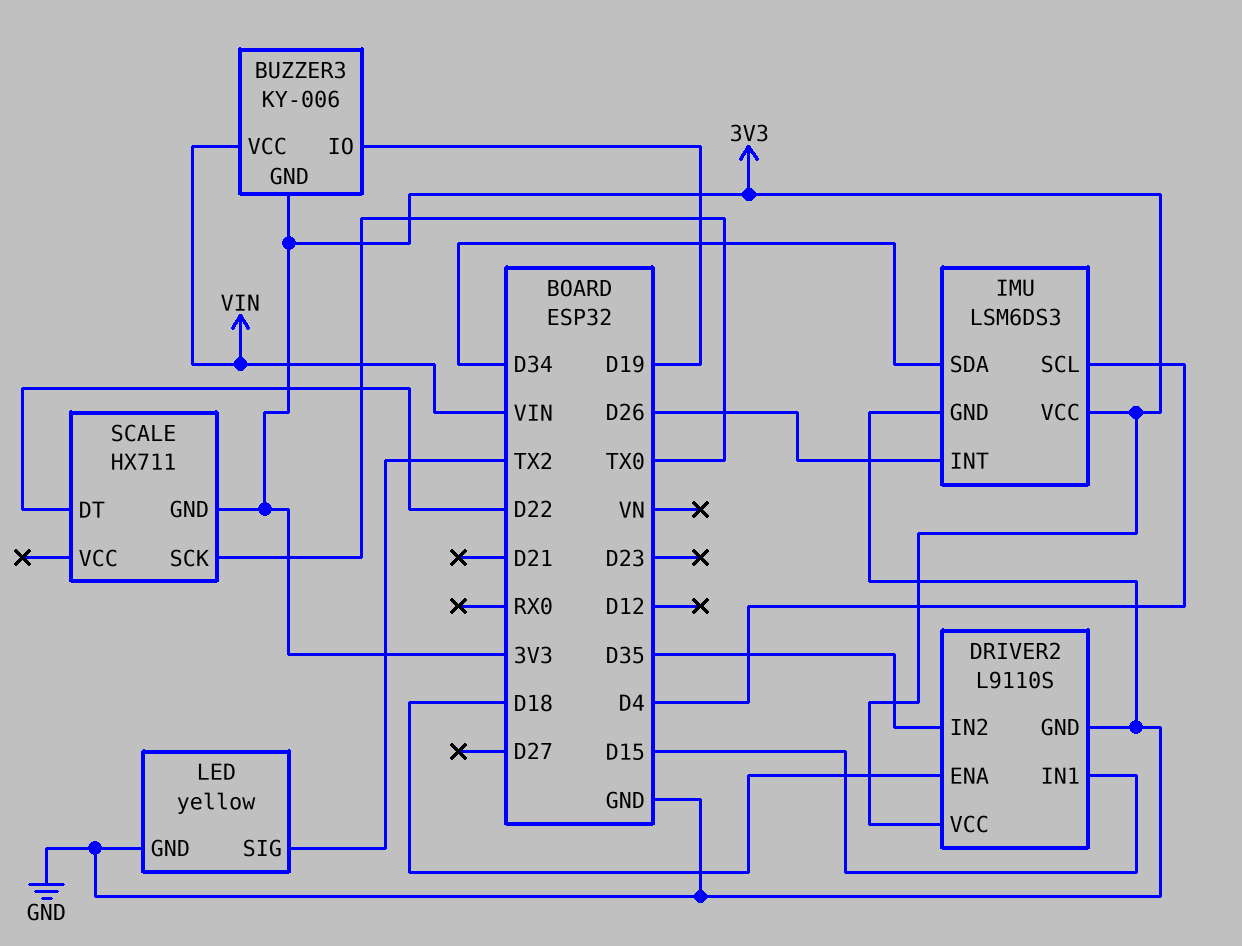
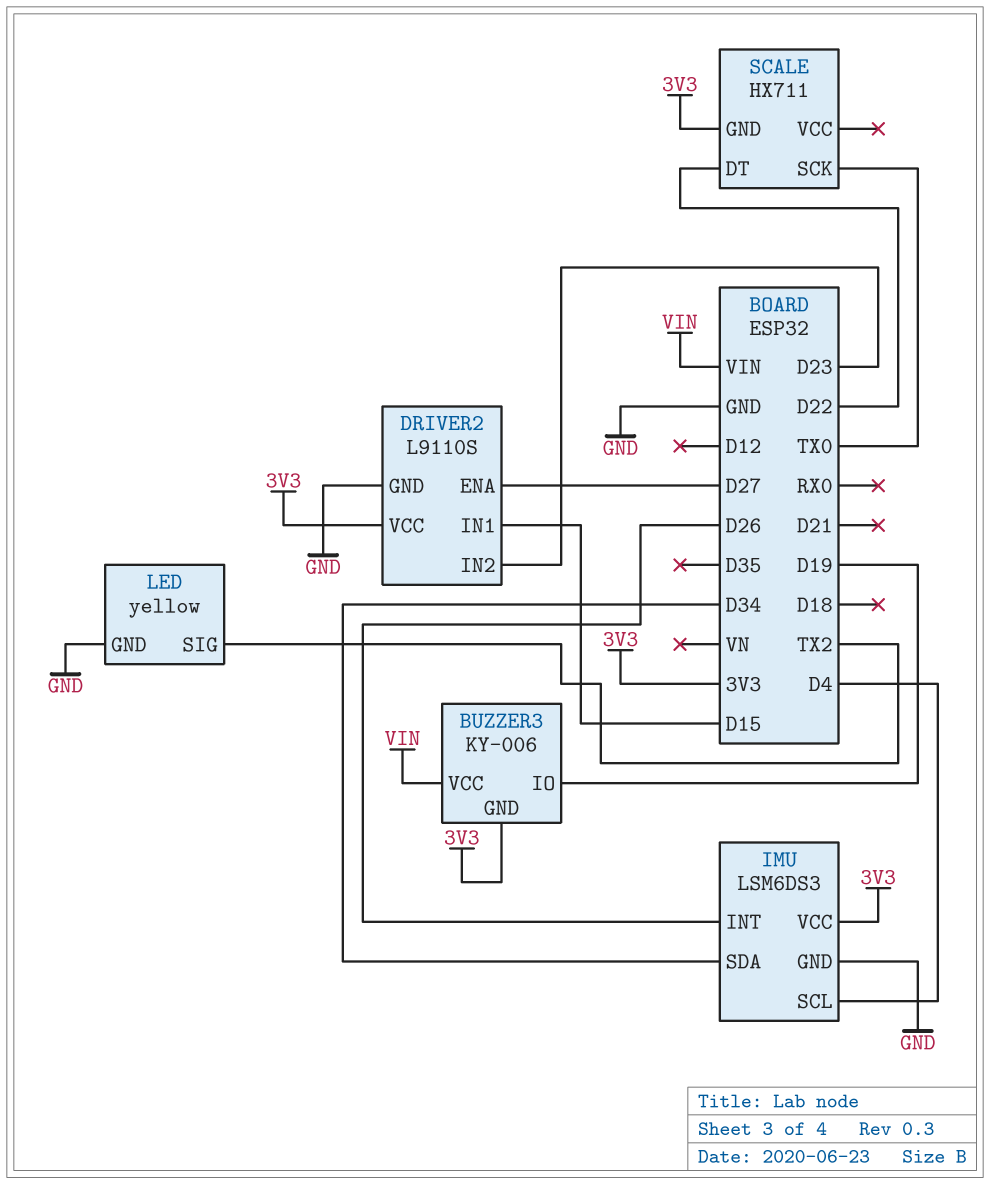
DRIVER2 pin ENA: D18 -> D27
DRIVER2 pin IN2: D35 -> D23

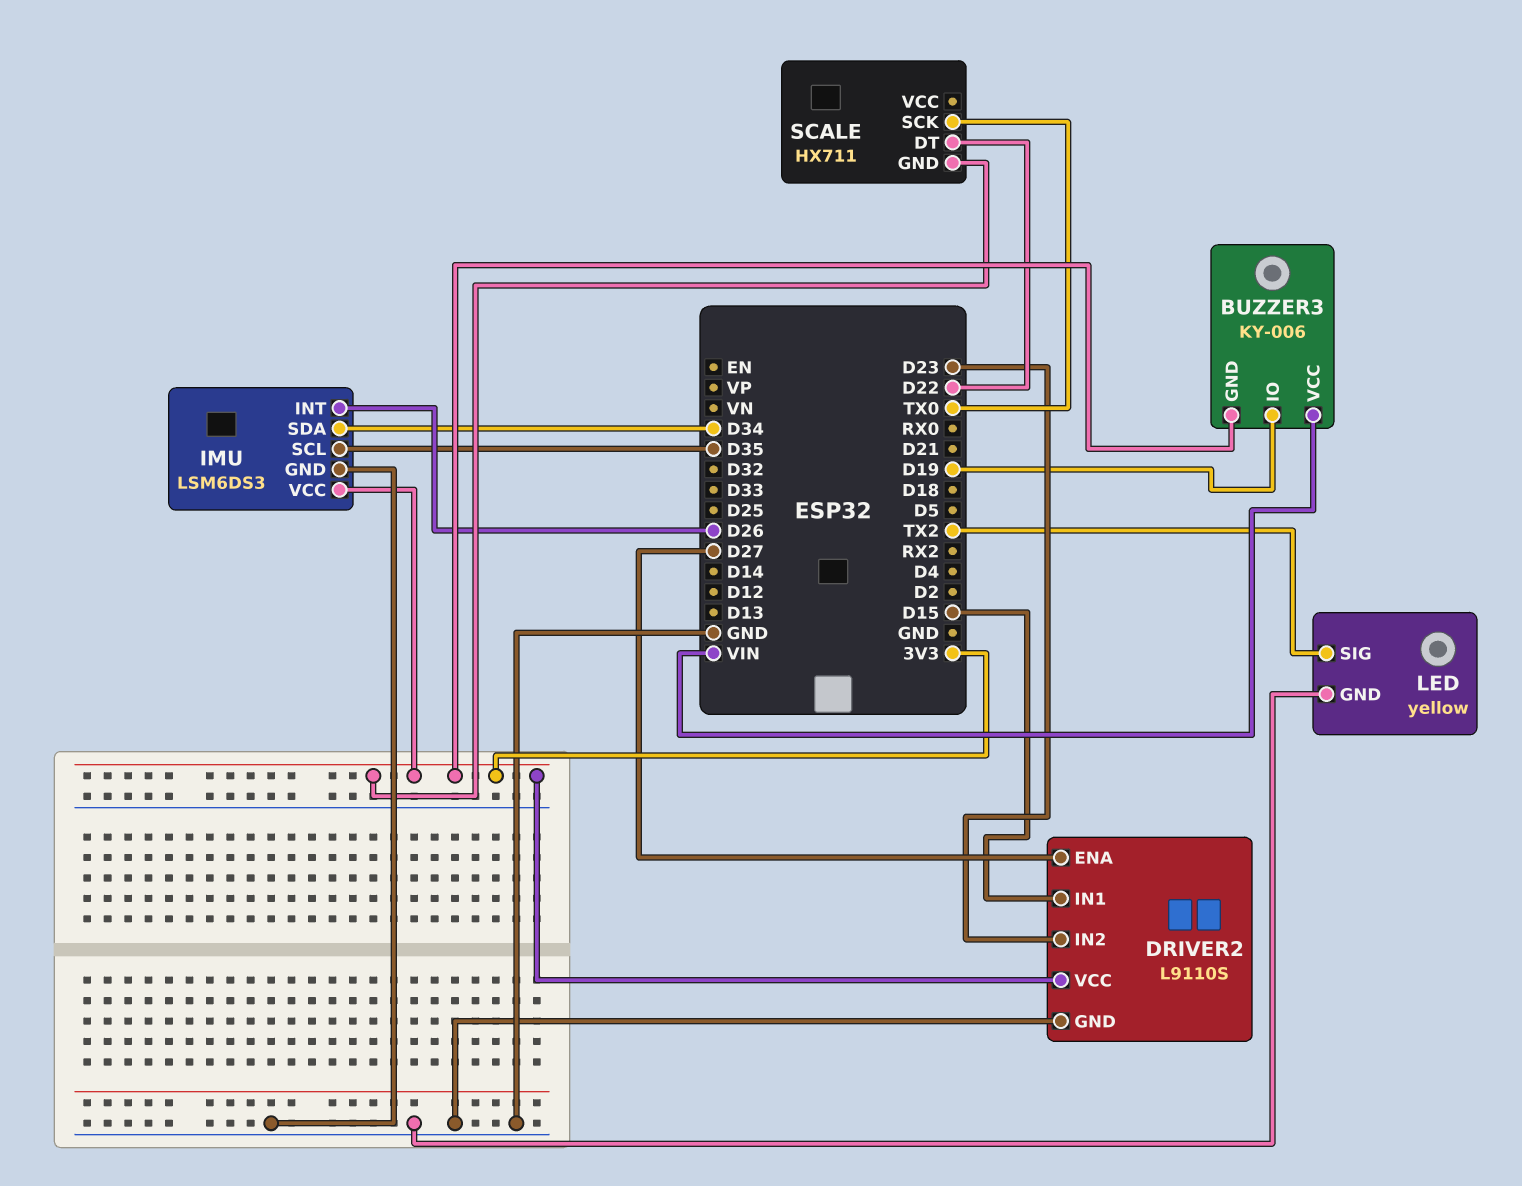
IMU pin SCL: D4 -> D35

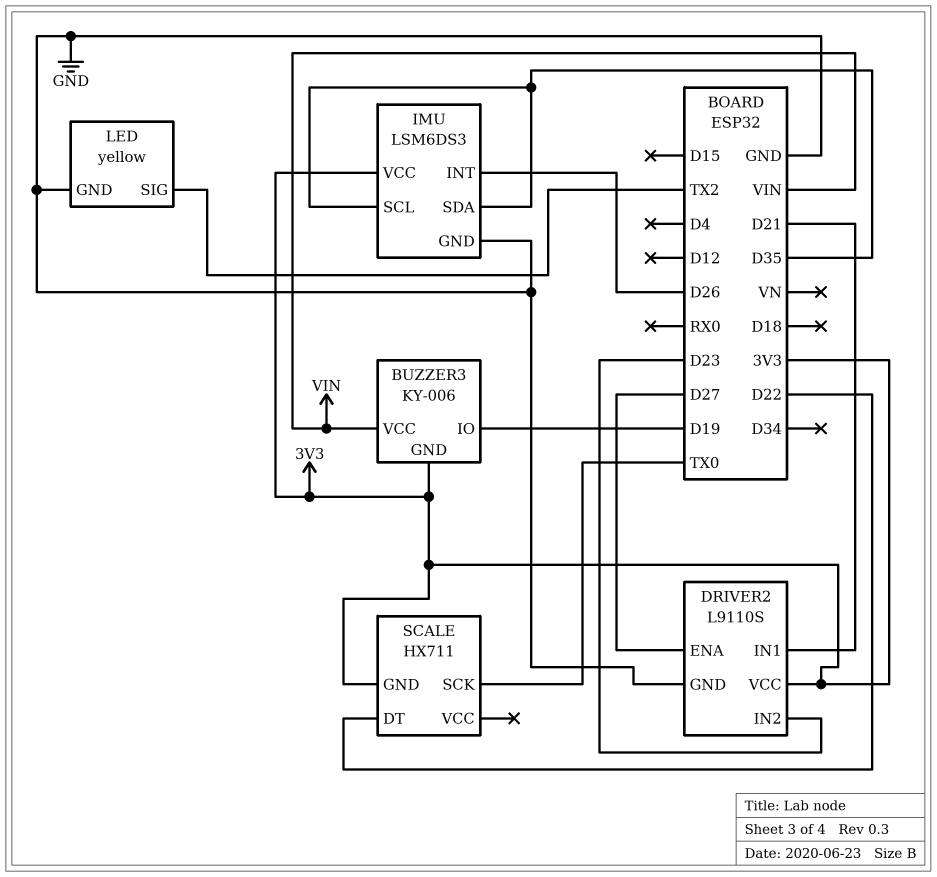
DRIVER2 pin IN1: D15 -> D21
IMU pin SDA: D34 -> D35

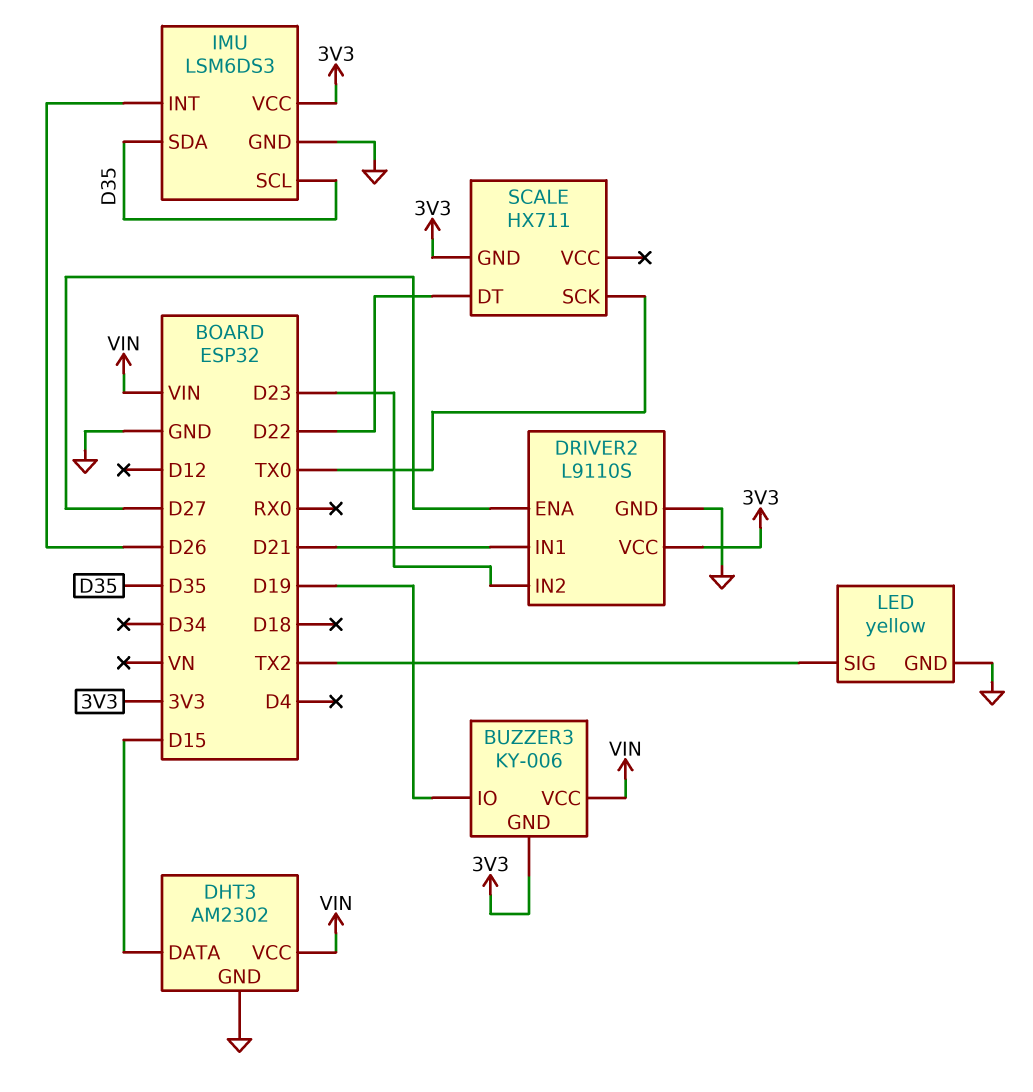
DHT3: none -> AM2302
DHT3 pin DATA: none -> D15
DHT3 pin GND: none -> GND
DHT3 pin VCC: none -> VIN

